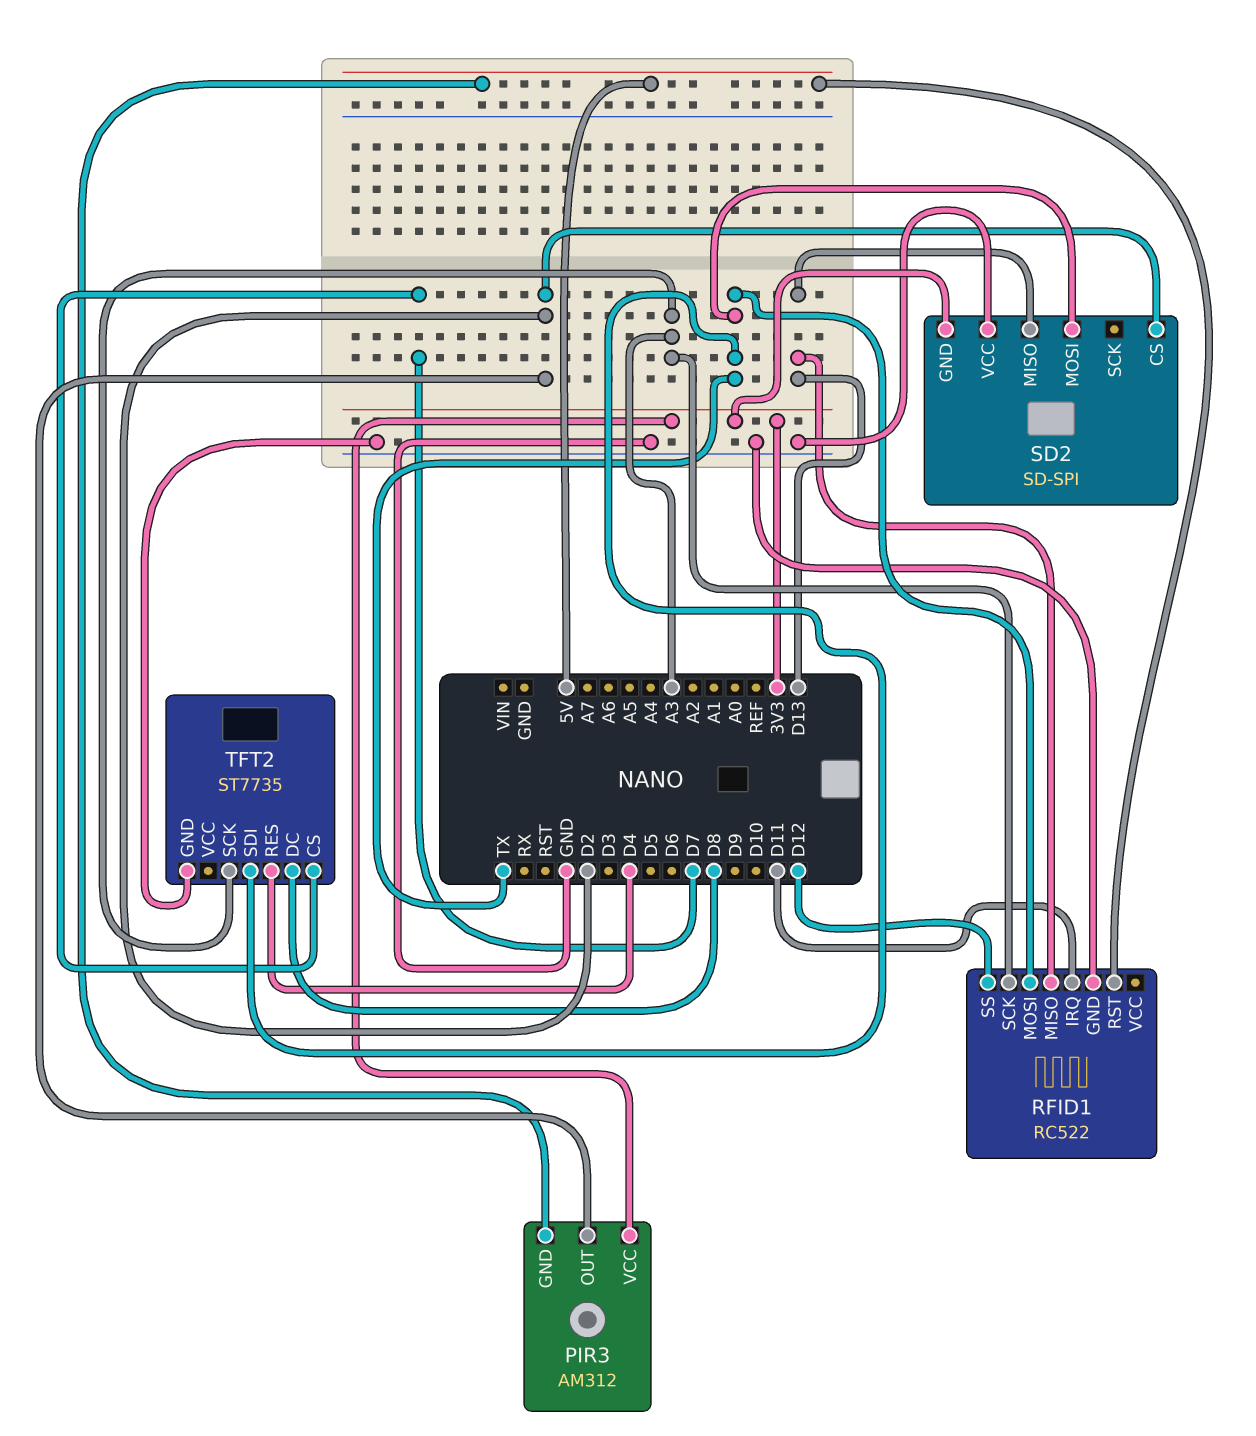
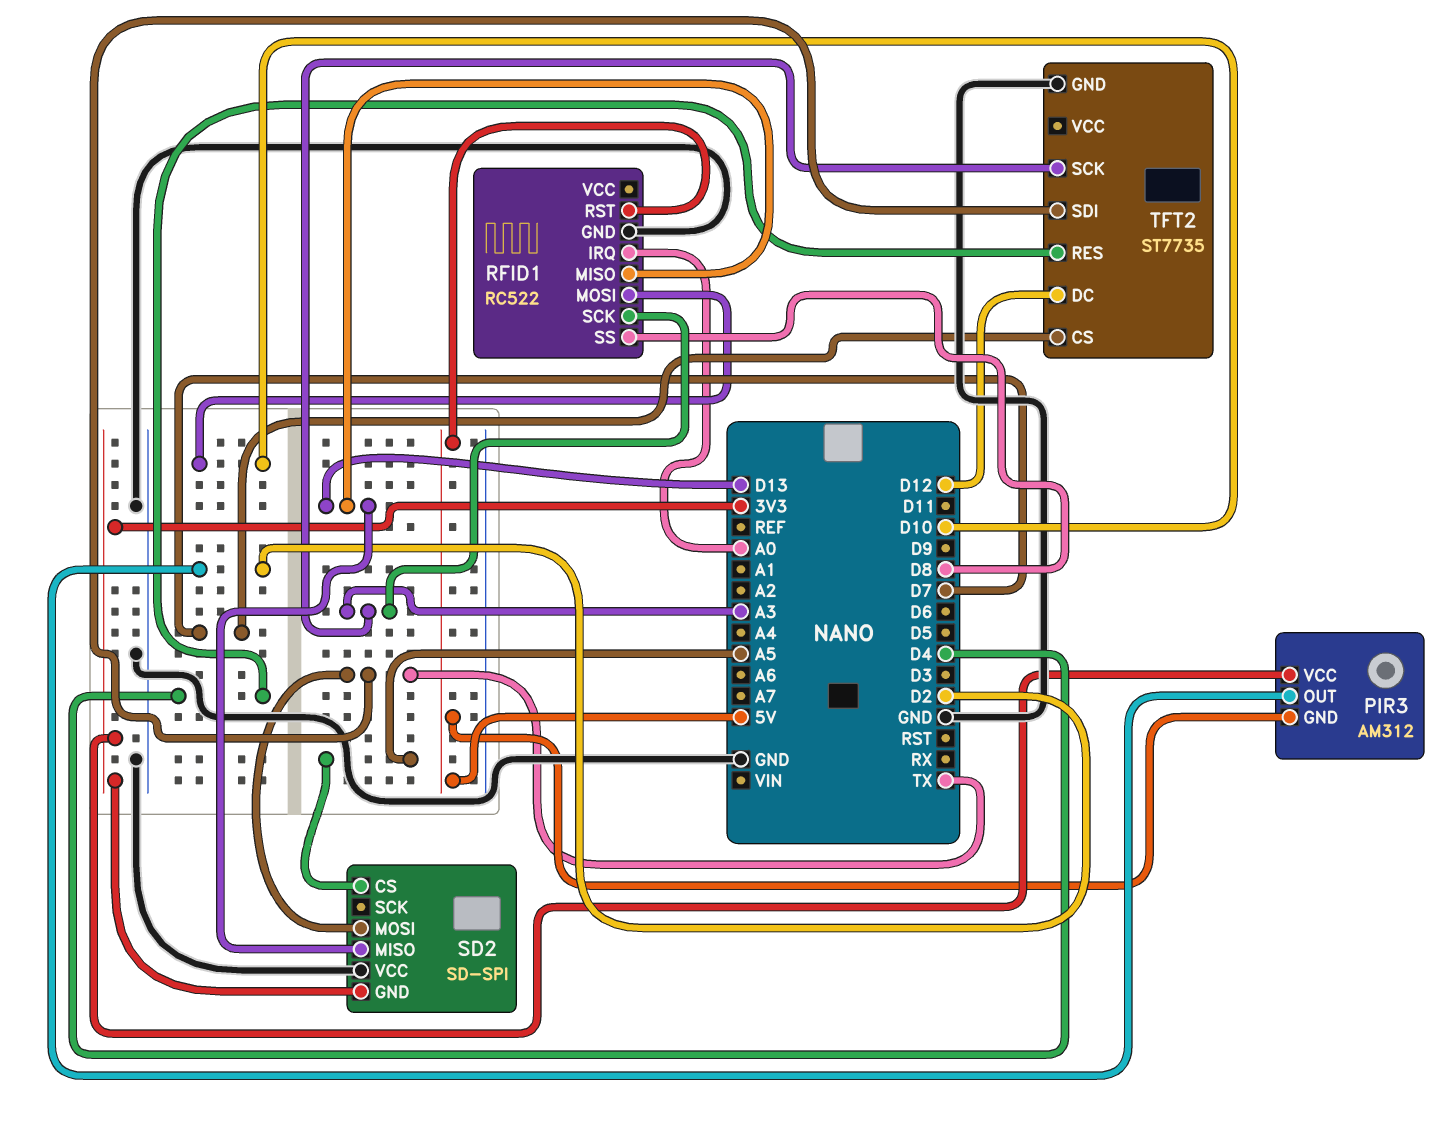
RFID1 pin IRQ: D11 -> A0
RFID1 pin MOSI: TX -> D10
RFID1 pin SS: D12 -> D8
SD2 pin CS: D2 -> A5
TFT2 pin DC: D8 -> D12

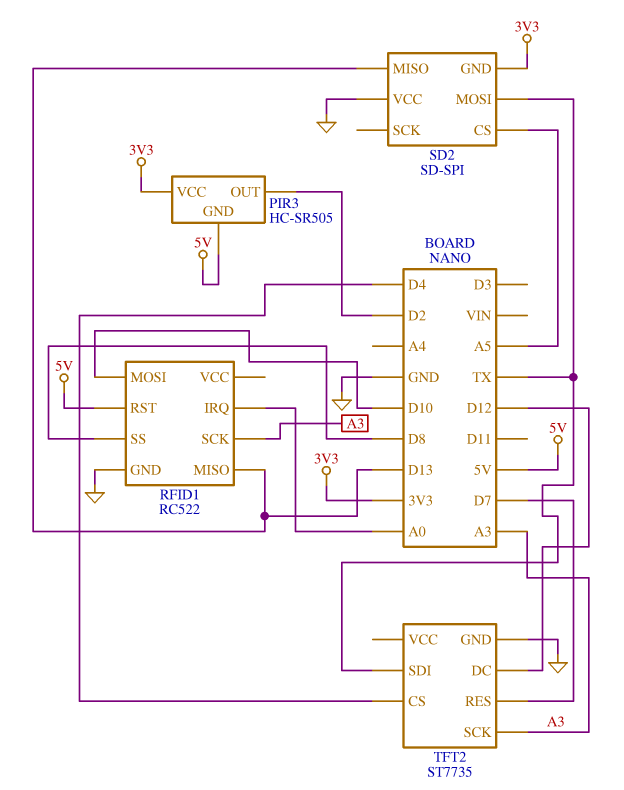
PIR3: AM312 -> HC-SR505
TFT2 pin CS: D7 -> D4
TFT2 pin RES: D4 -> D7

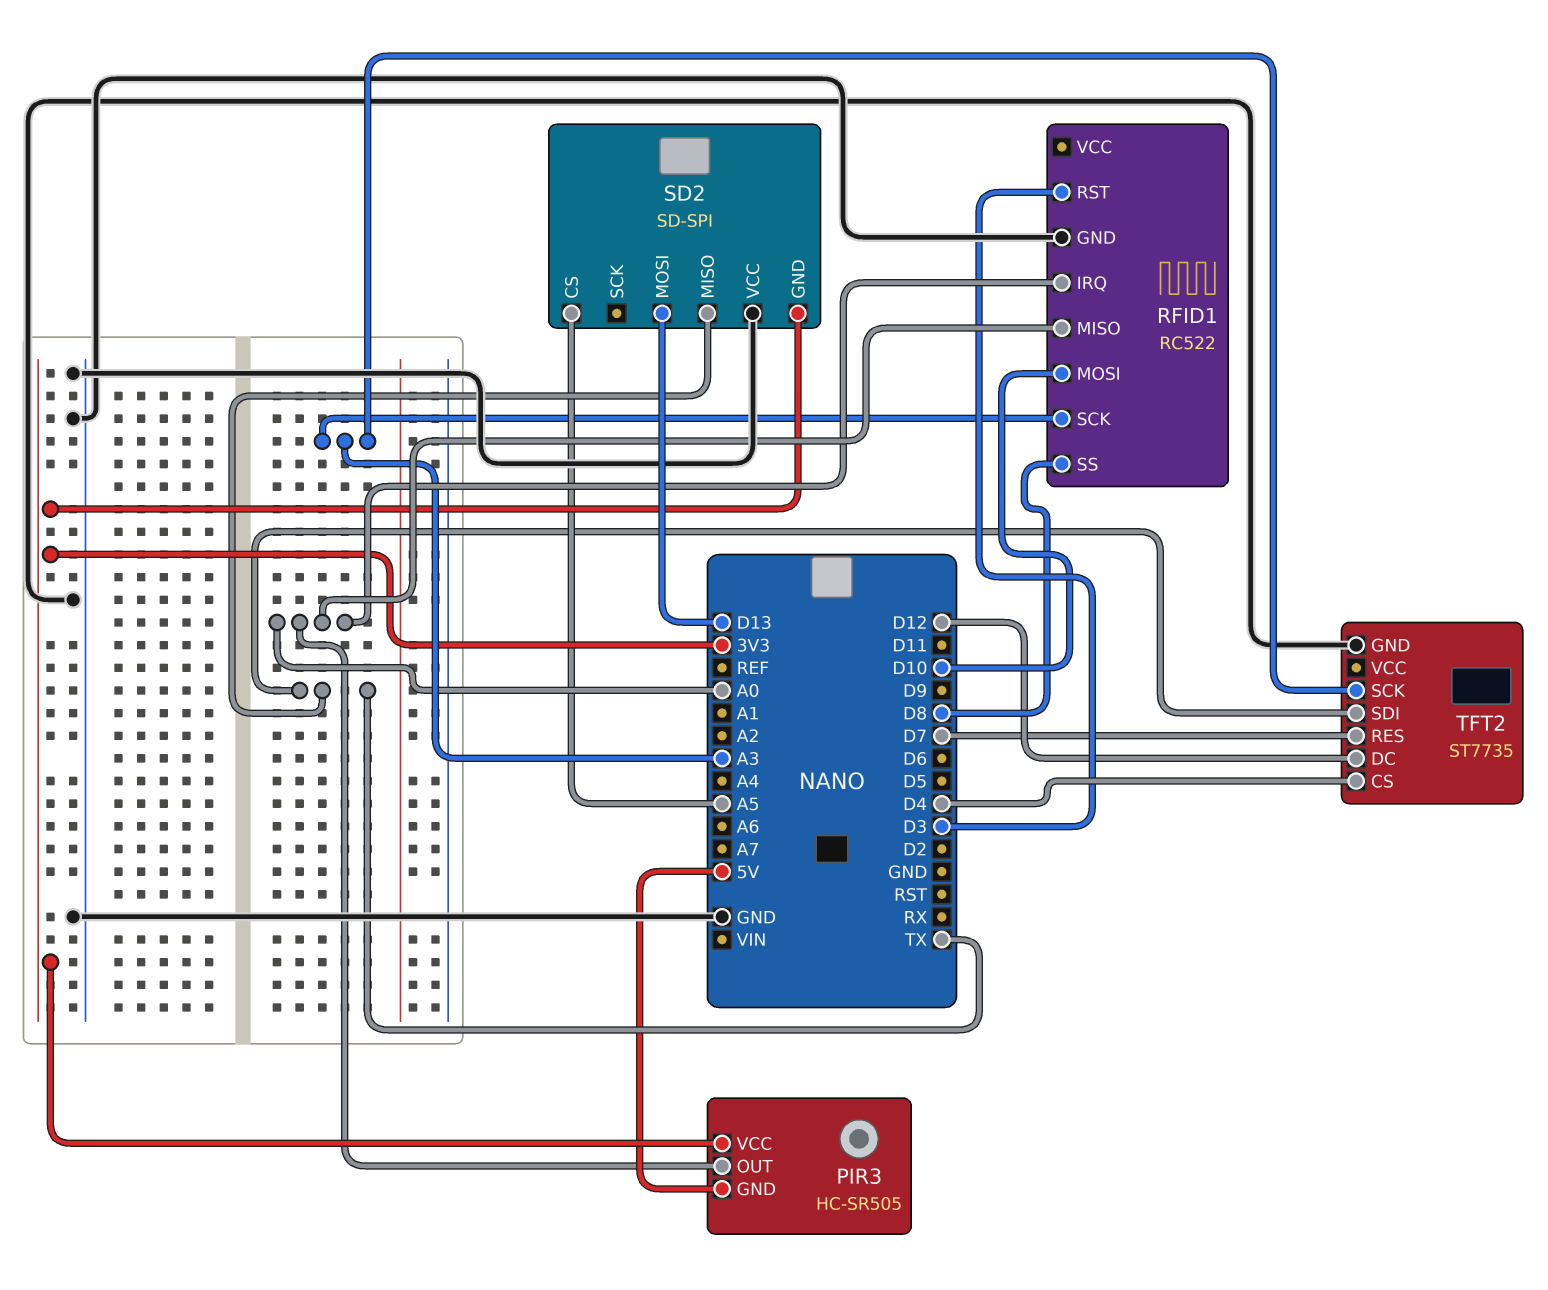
PIR3 pin OUT: D2 -> A0
RFID1 pin MISO: D13 -> A0
RFID1 pin RST: 5V -> D3
SD2 pin MISO: D13 -> TX
SD2 pin MOSI: TX -> D13

